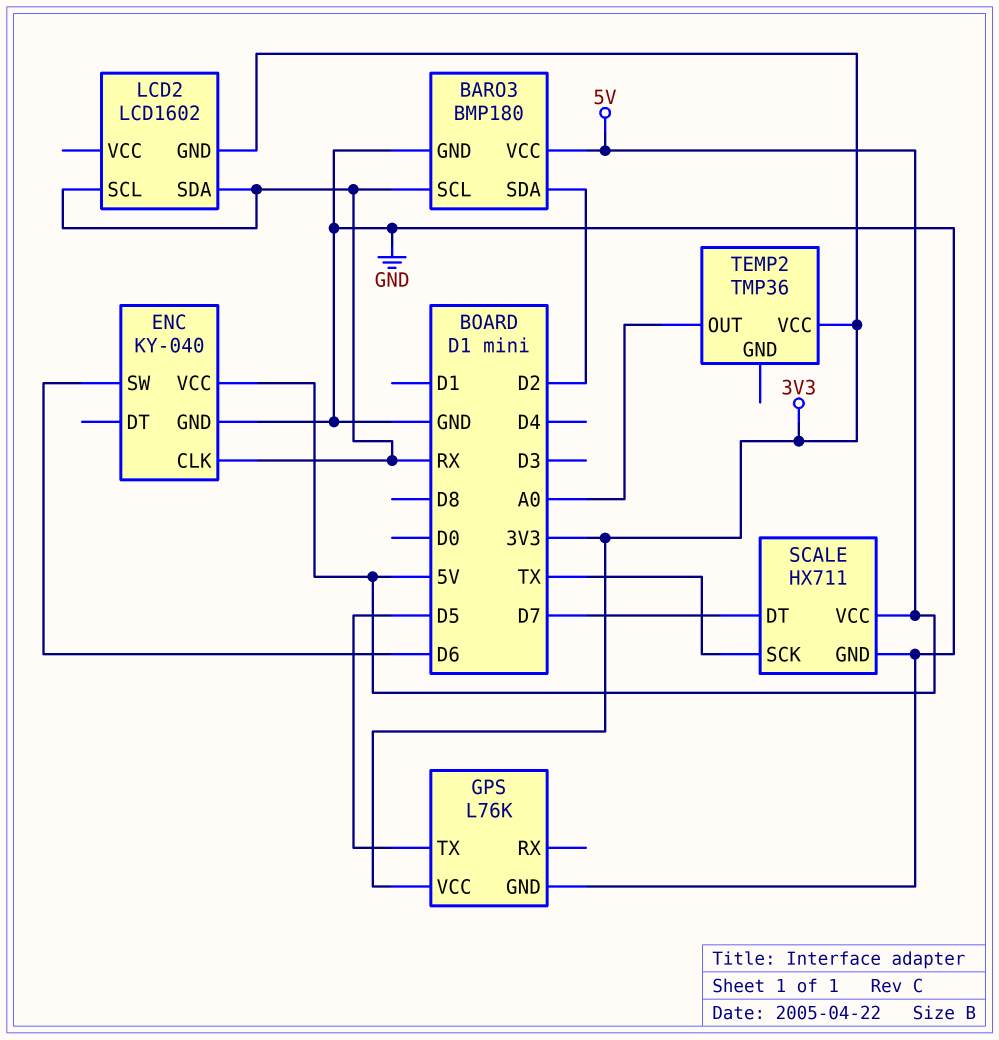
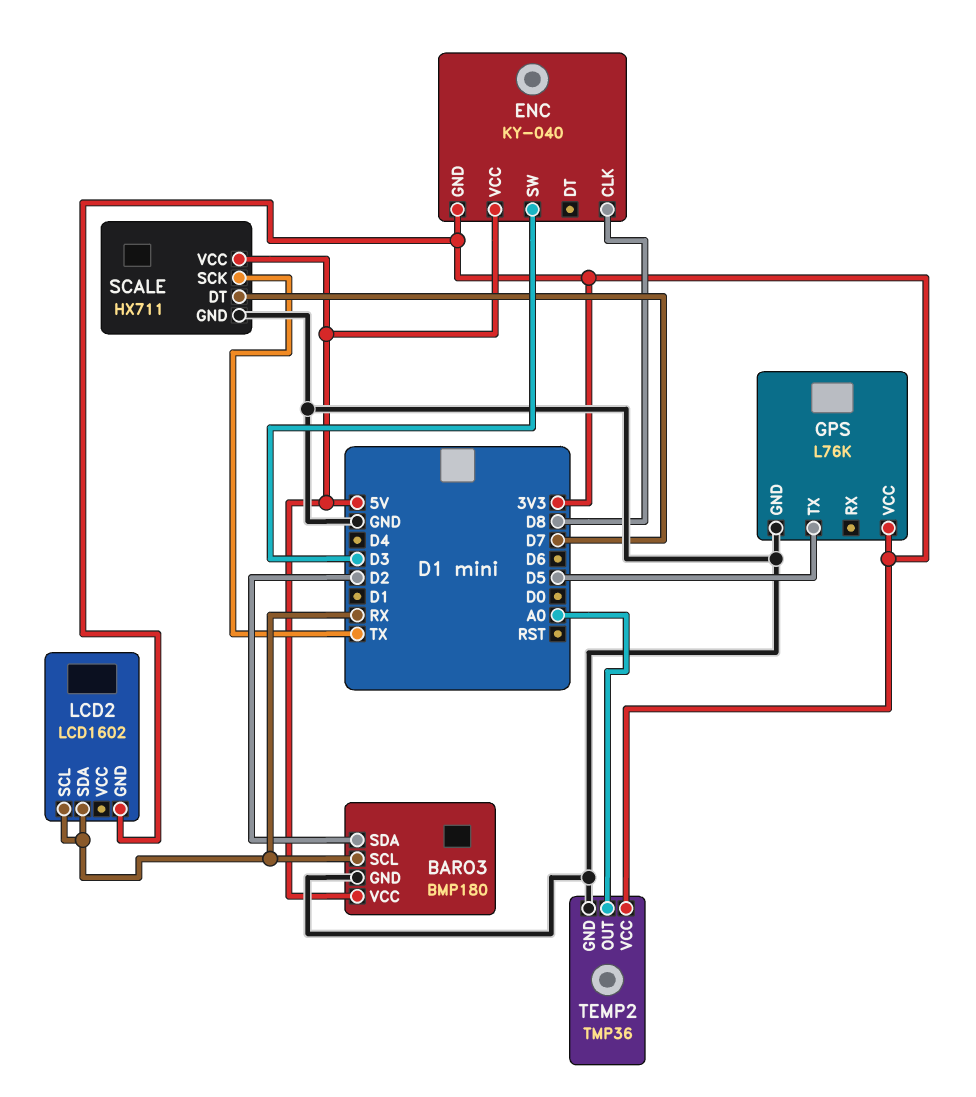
ENC pin CLK: RX -> D8
ENC pin GND: GND -> 3V3
ENC pin SW: D6 -> D3
TEMP2 pin GND: none -> GND

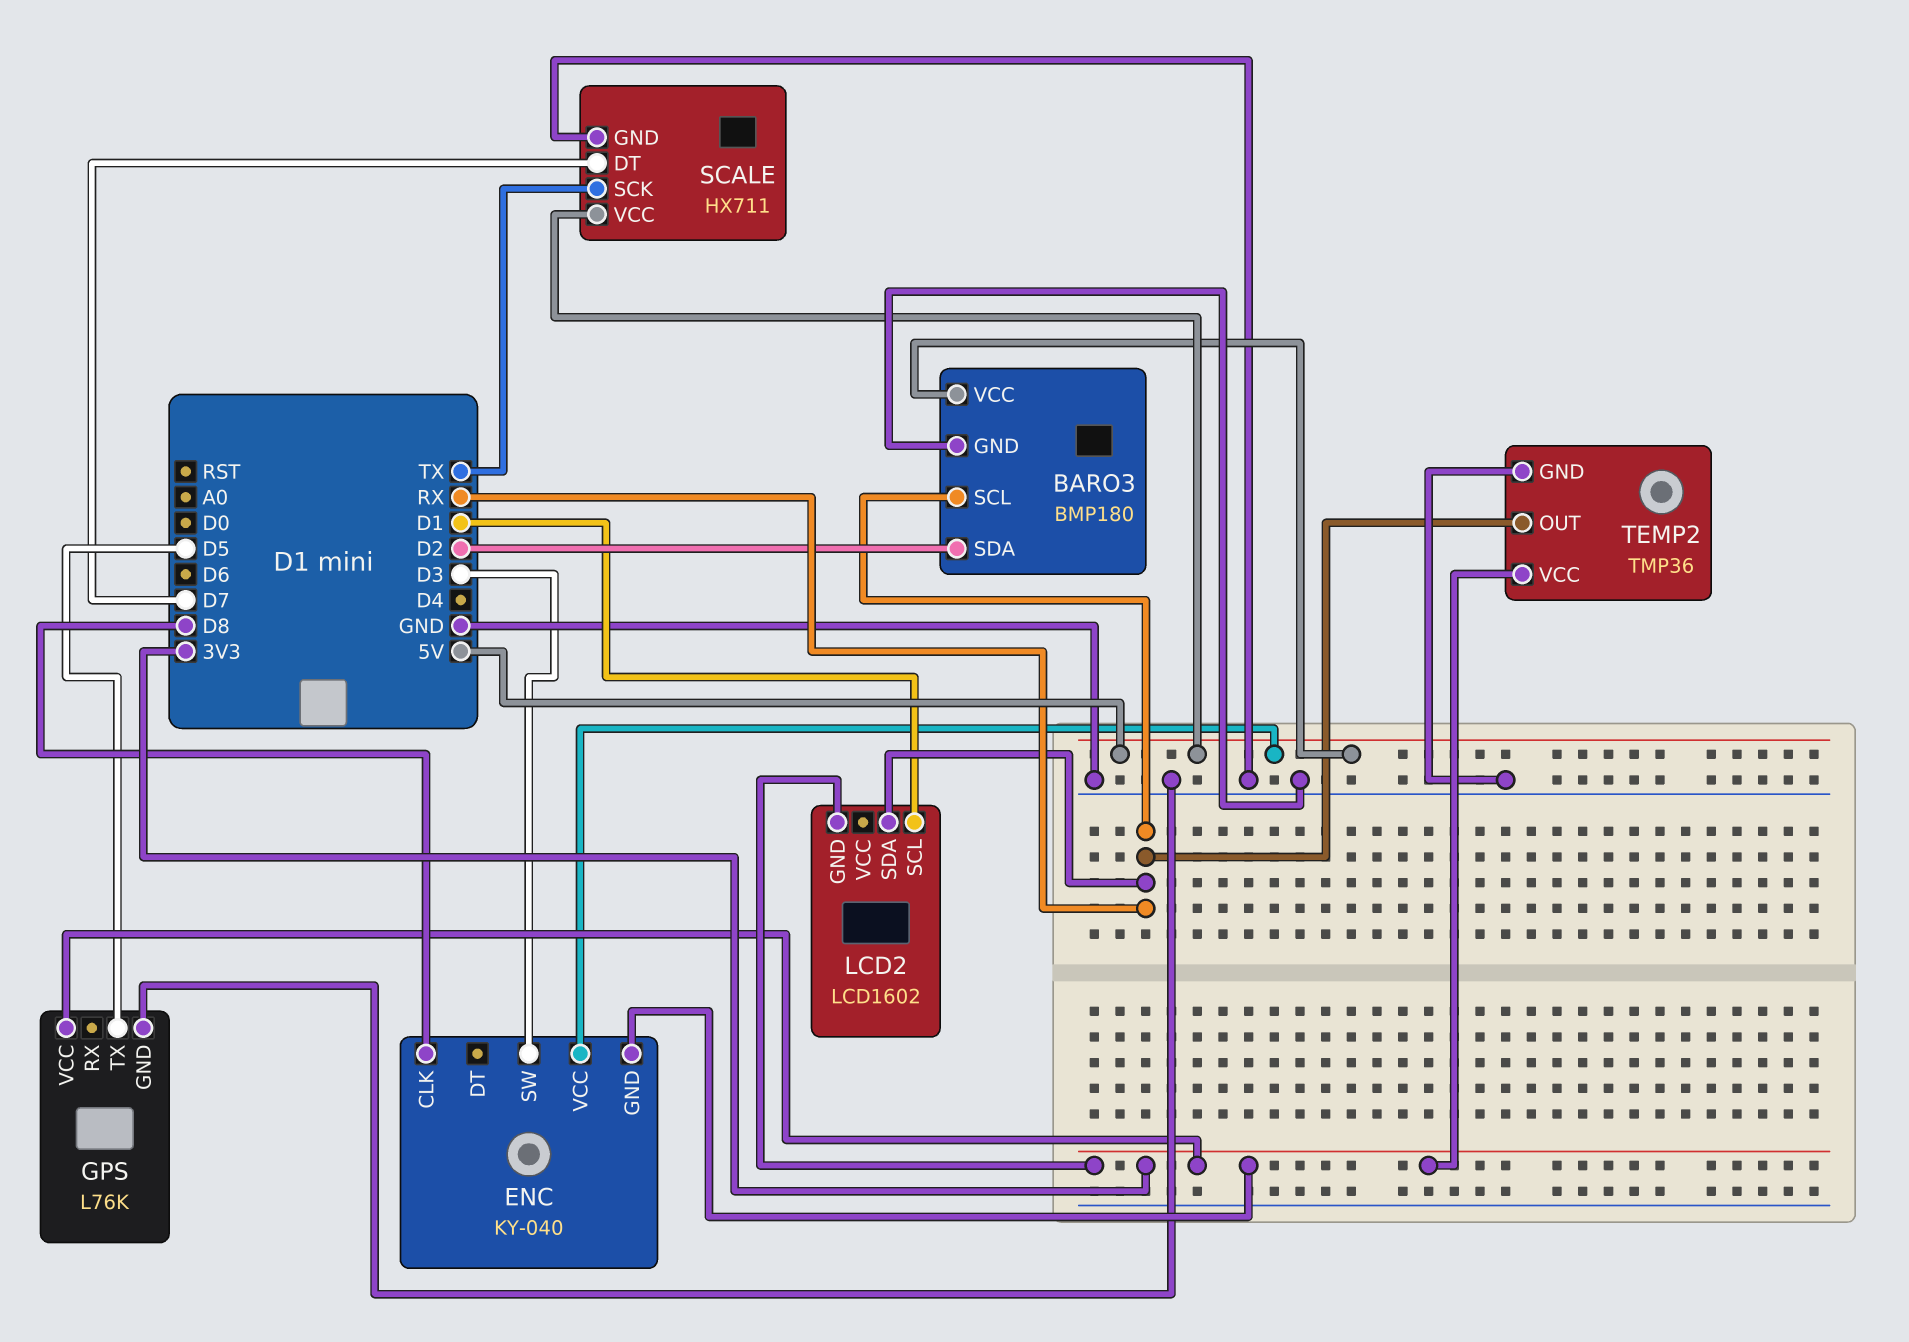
LCD2 pin SCL: RX -> D1
TEMP2 pin OUT: A0 -> RX

